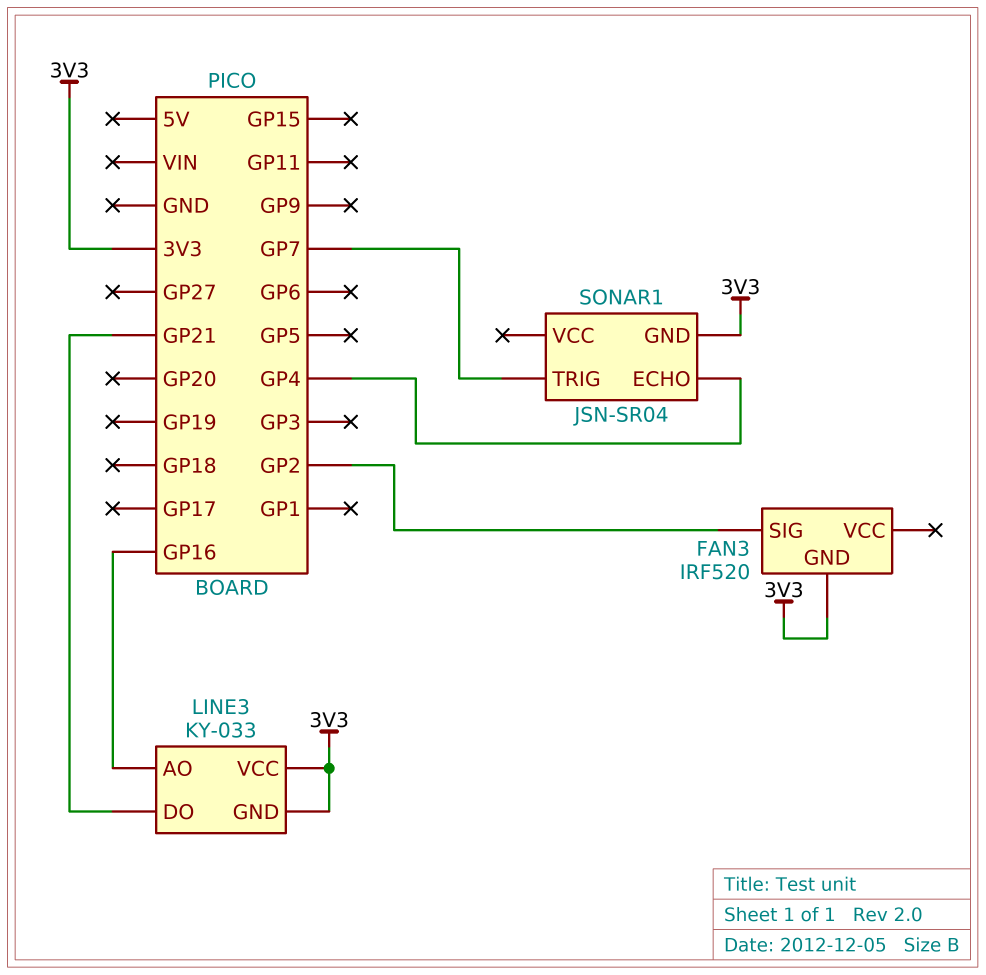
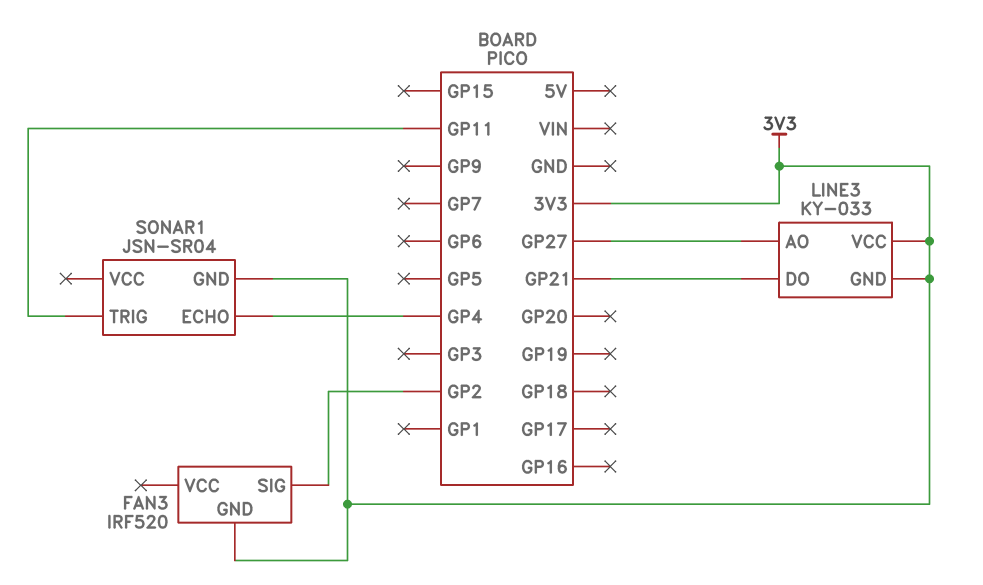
LINE3 pin AO: GP16 -> GP27
SONAR1 pin TRIG: GP7 -> GP11

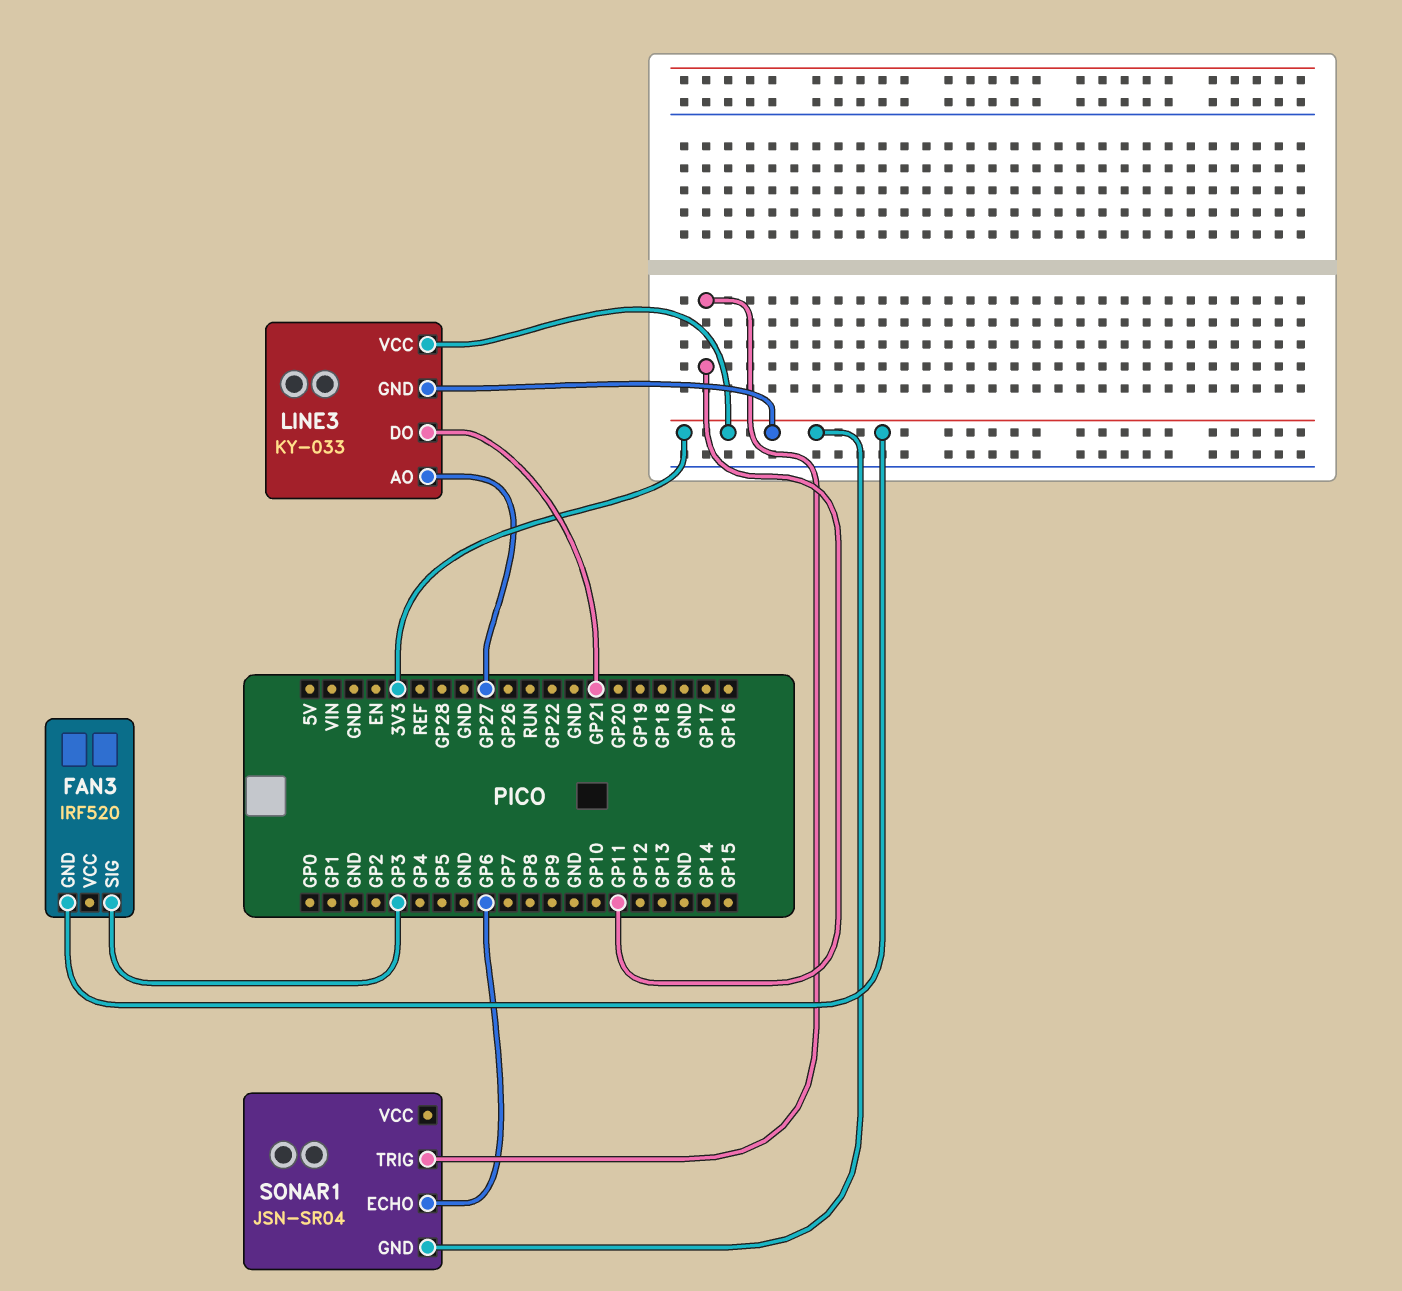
FAN3 pin SIG: GP2 -> GP3
SONAR1 pin ECHO: GP4 -> GP6

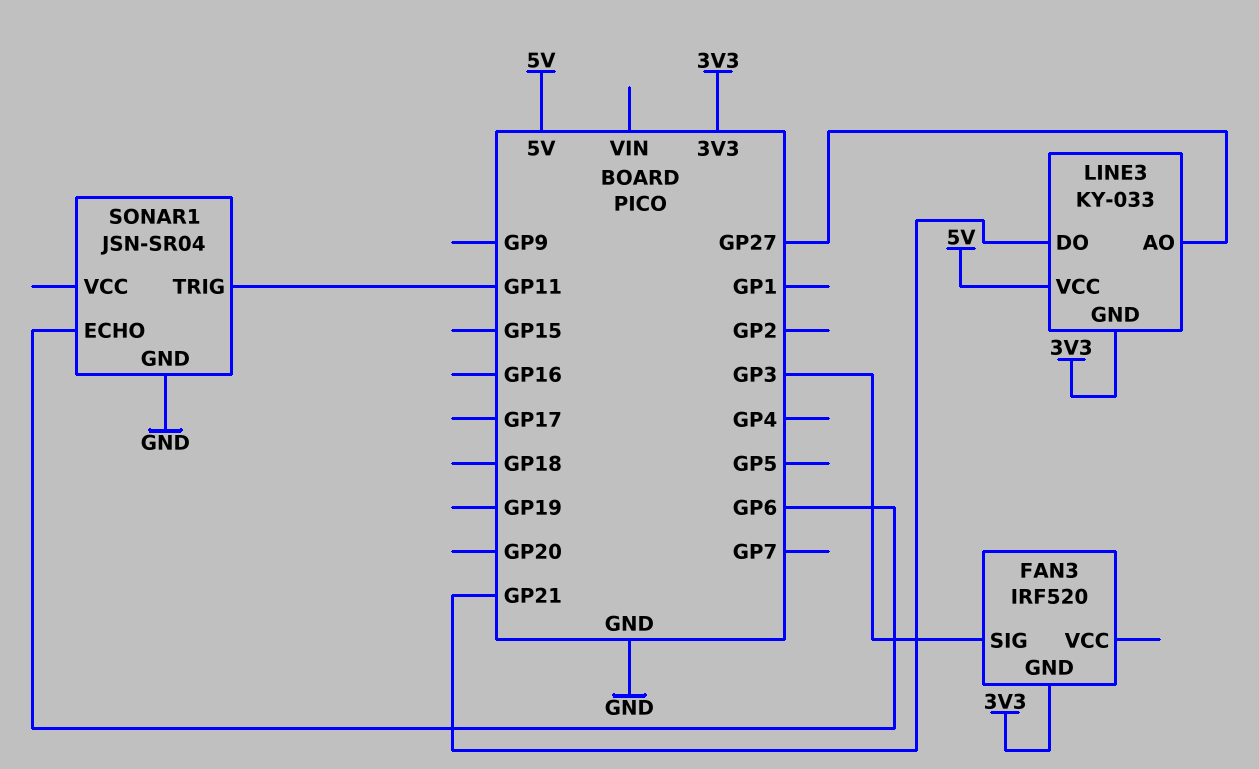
LINE3 pin VCC: 3V3 -> 5V
SONAR1 pin GND: 3V3 -> GND

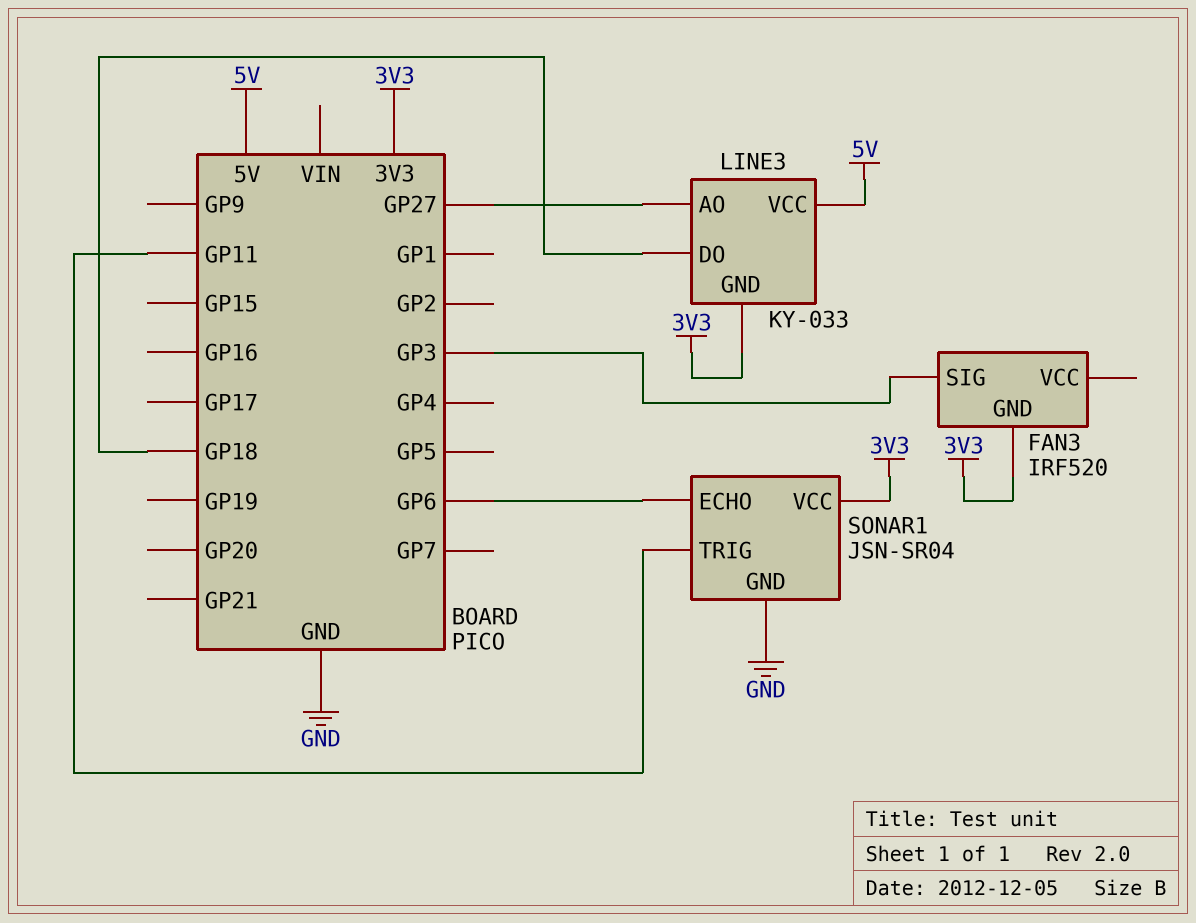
LINE3 pin DO: GP21 -> GP18
SONAR1 pin VCC: none -> 3V3

